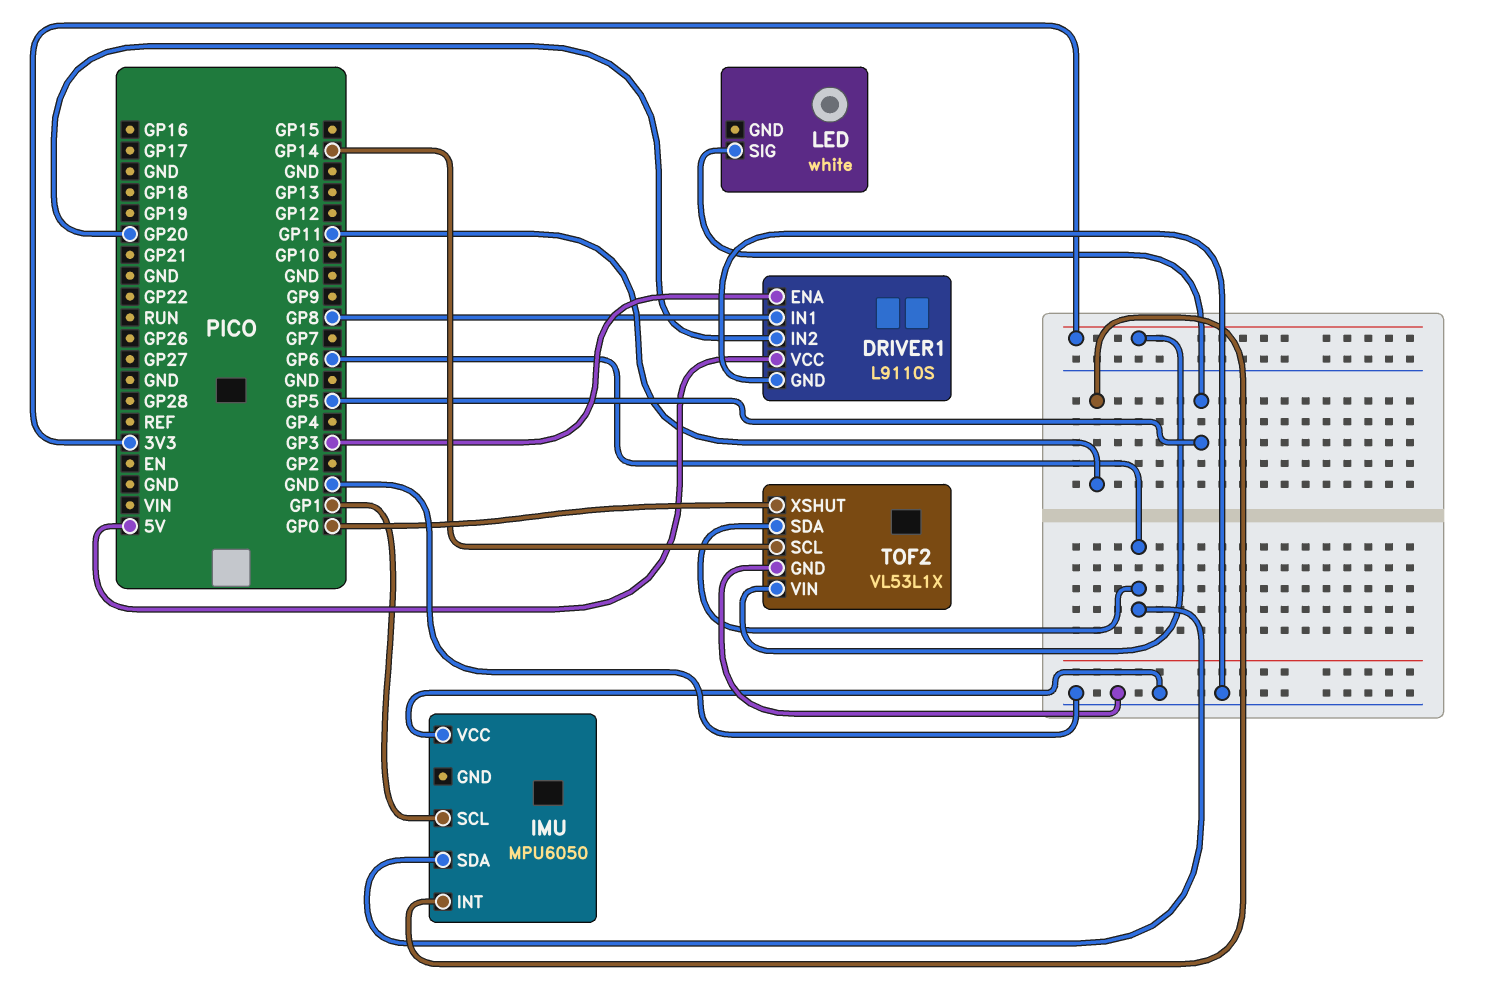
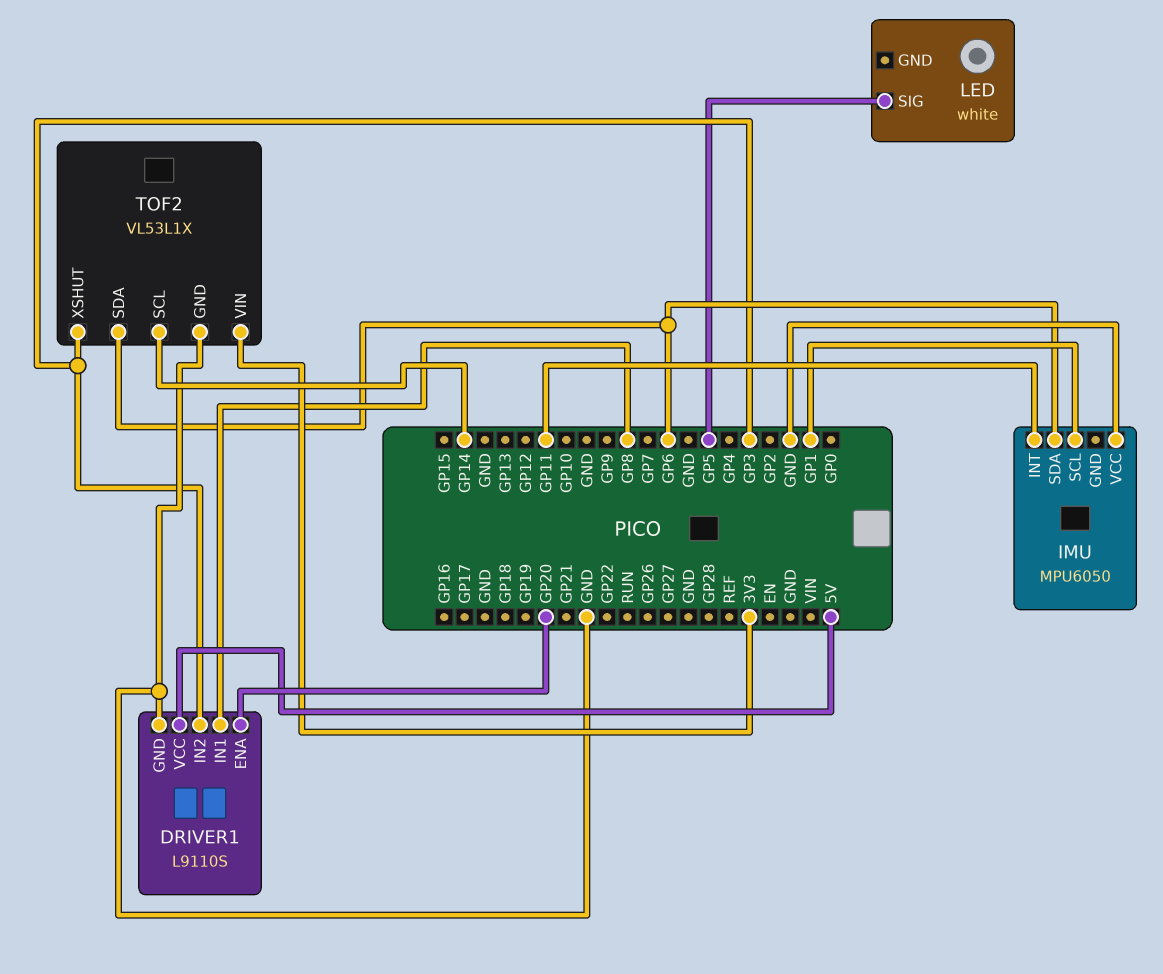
DRIVER1 pin ENA: GP3 -> GP20
DRIVER1 pin IN2: GP20 -> GP3
TOF2 pin XSHUT: GP0 -> GP3

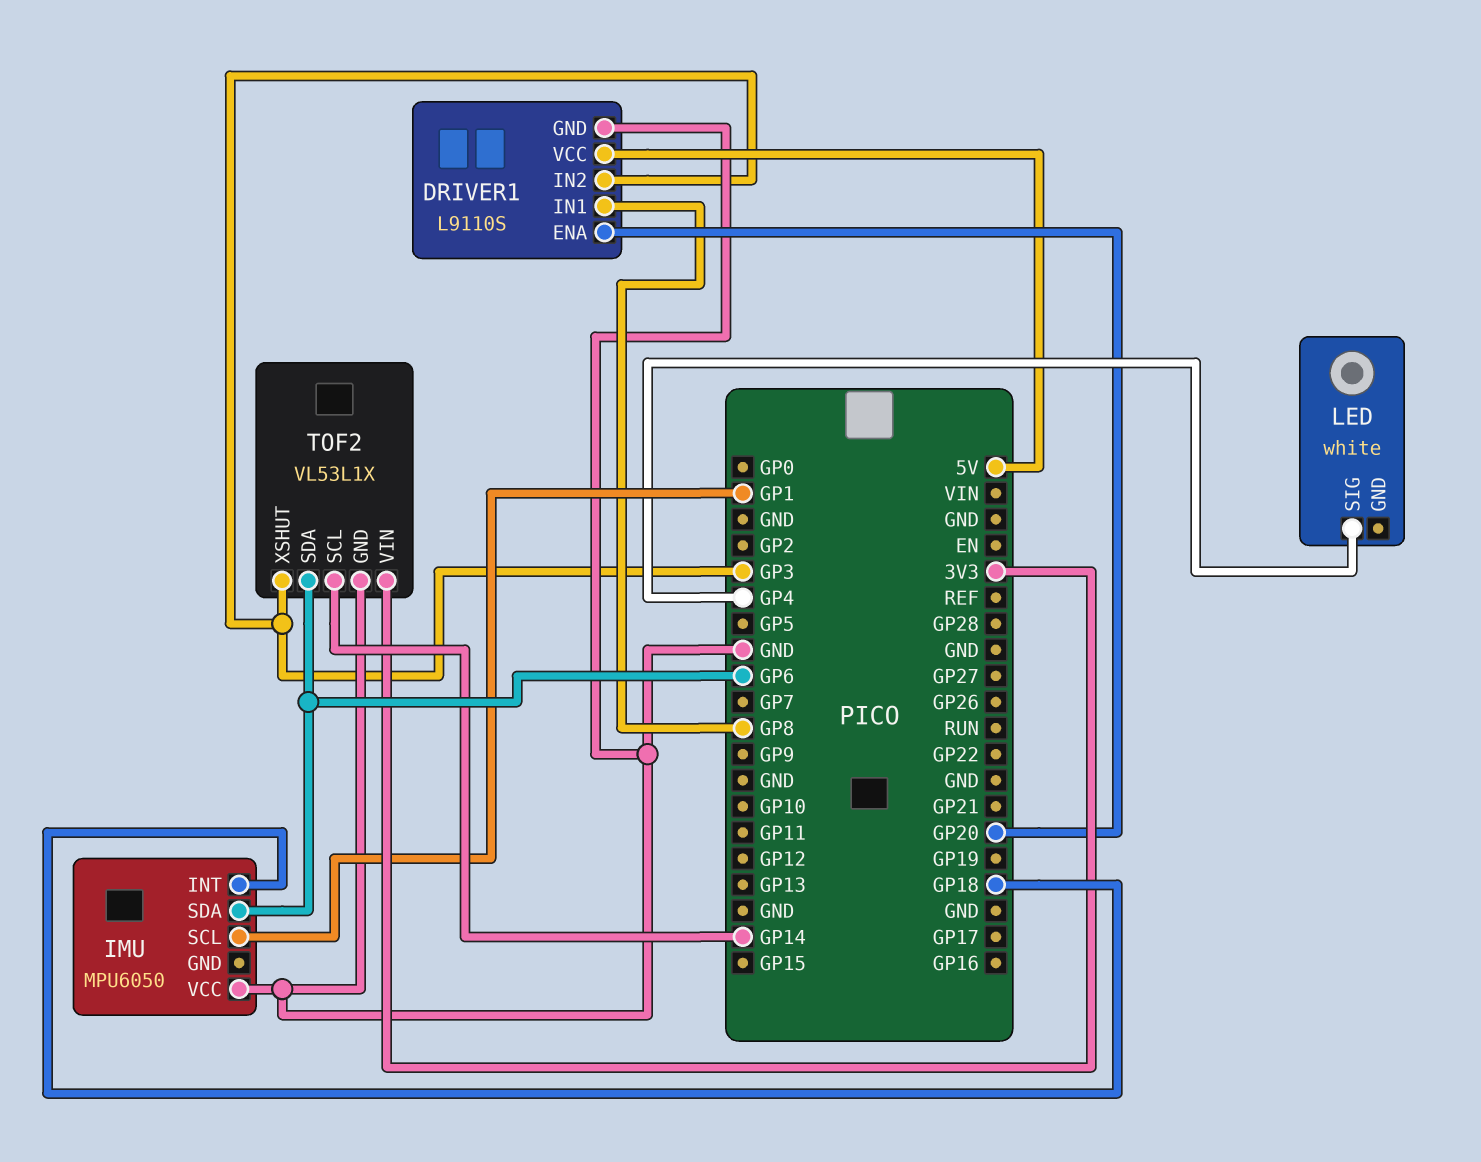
IMU pin INT: GP11 -> GP18
LED pin SIG: GP5 -> GP4

